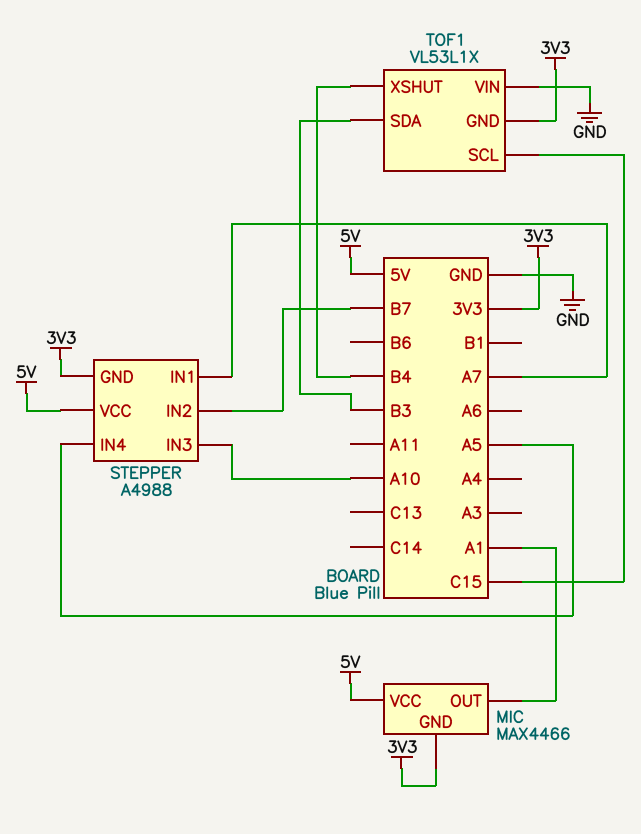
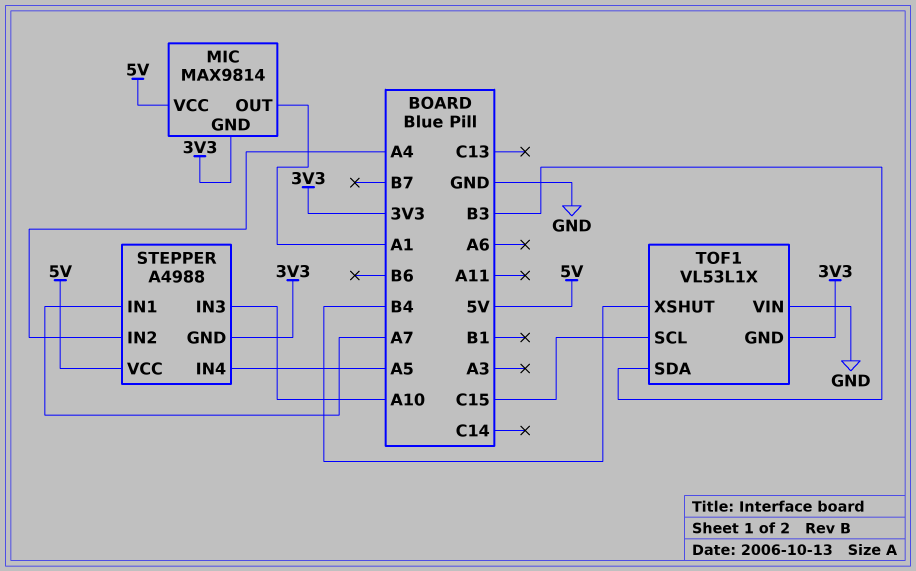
MIC: MAX4466 -> MAX9814
STEPPER pin IN2: B7 -> A4

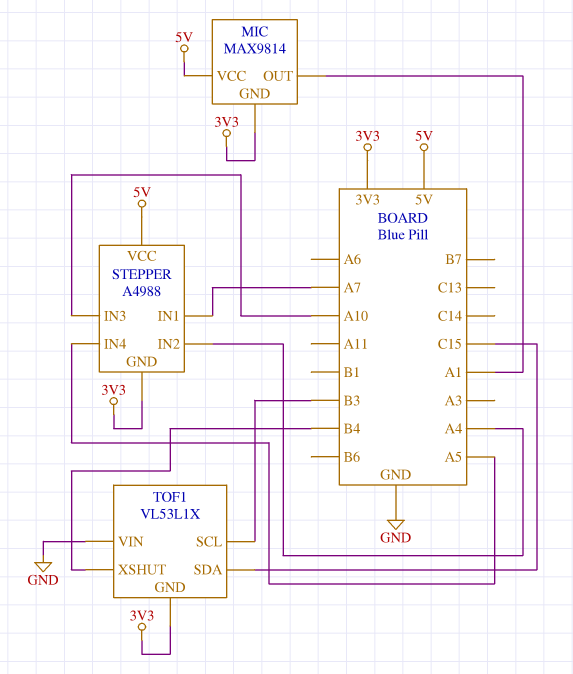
TOF1 pin SCL: C15 -> B3
TOF1 pin SDA: B3 -> C15

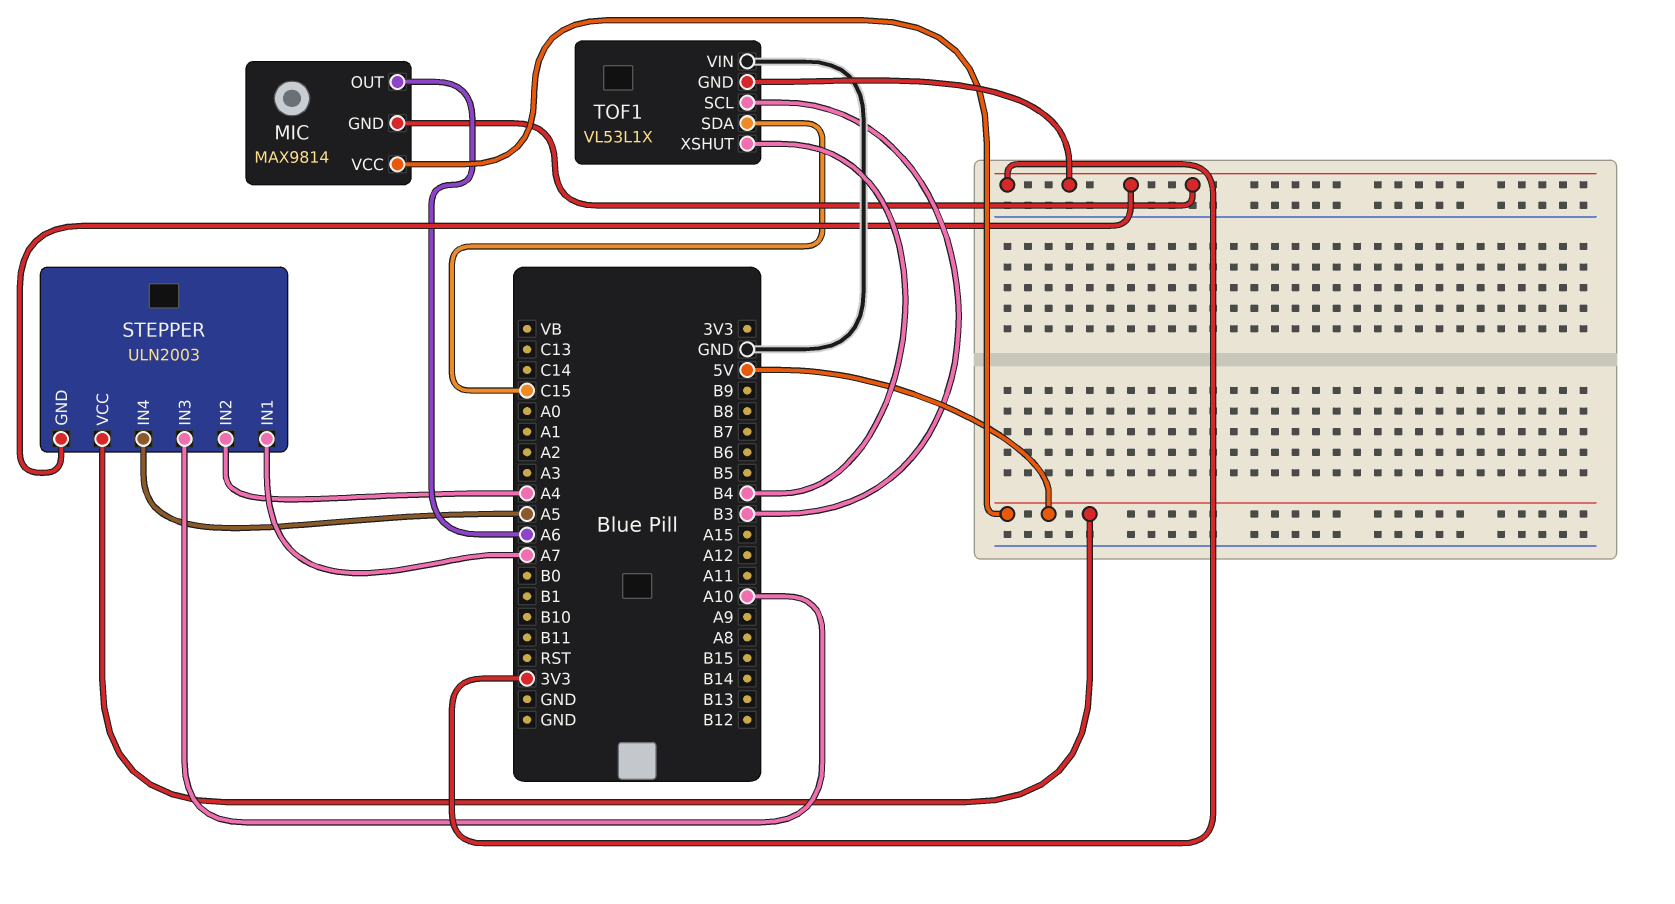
MIC pin OUT: A1 -> A6
STEPPER: A4988 -> ULN2003

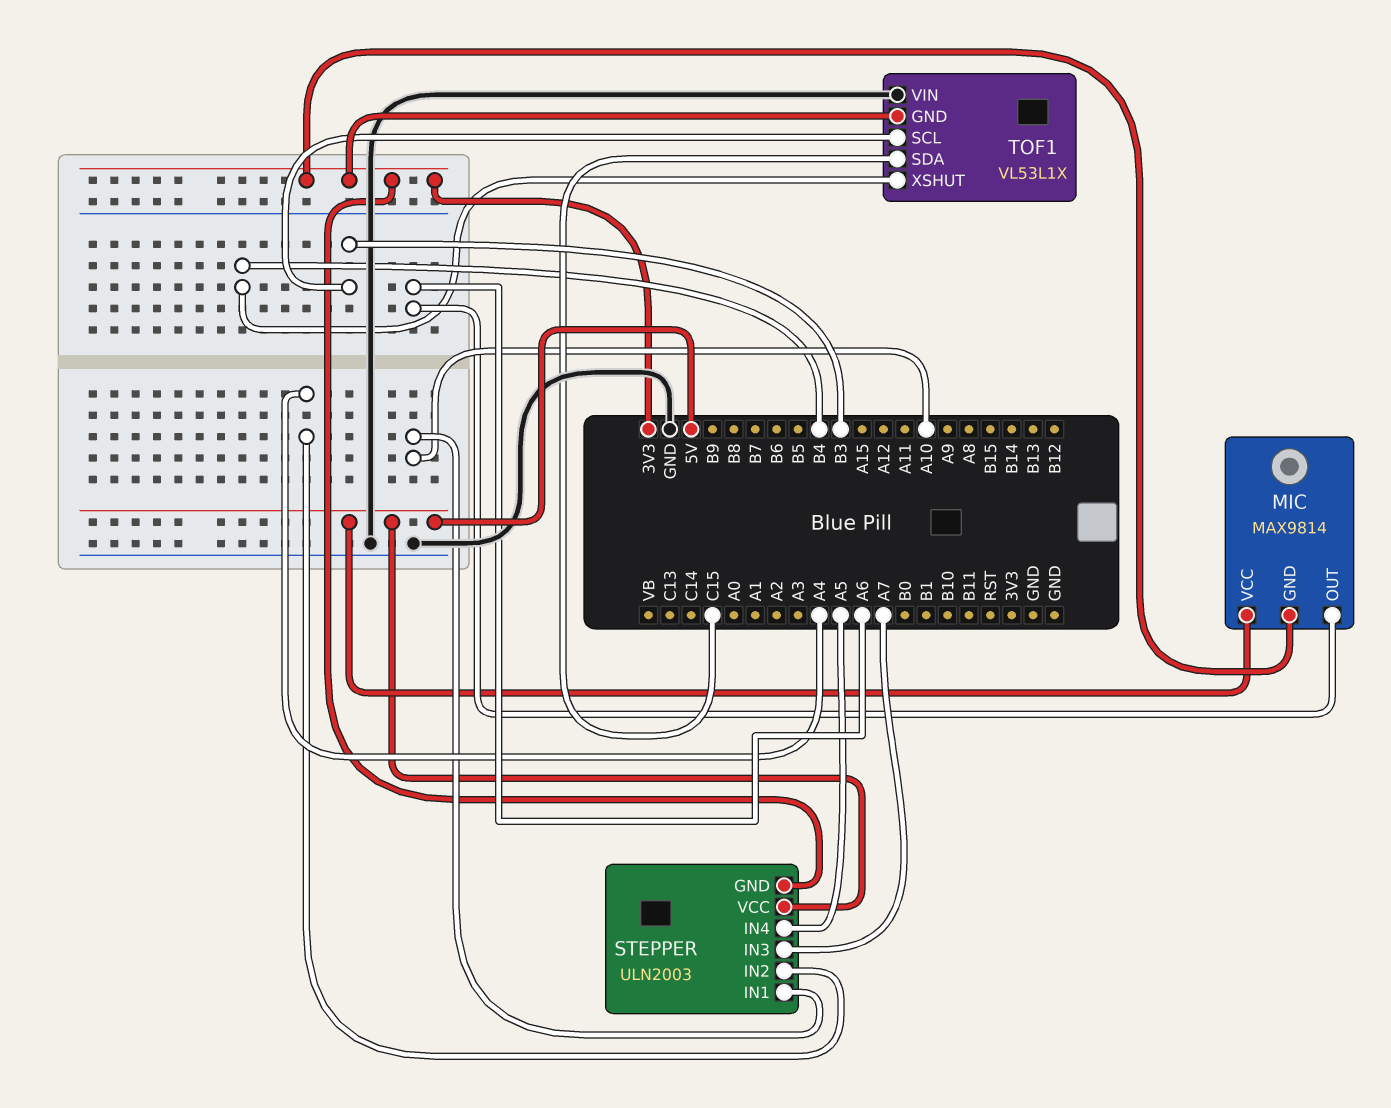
STEPPER pin IN1: A7 -> A10
STEPPER pin IN3: A10 -> A7

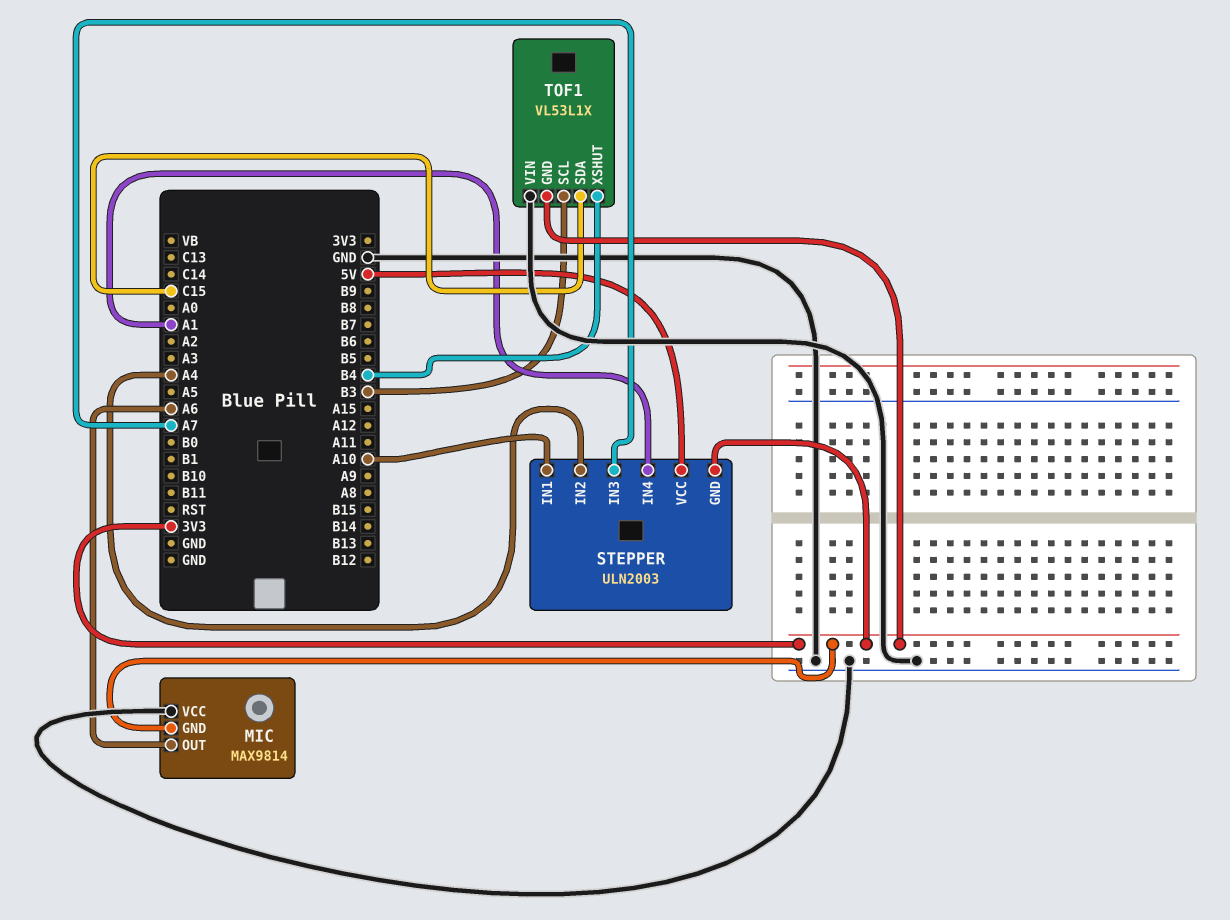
MIC pin VCC: 5V -> GND
STEPPER pin IN4: A5 -> A1

